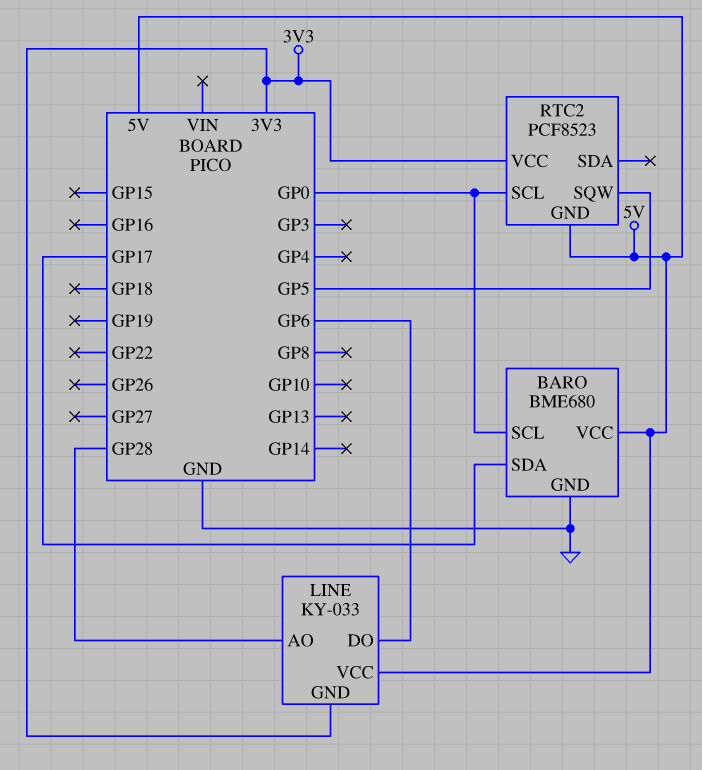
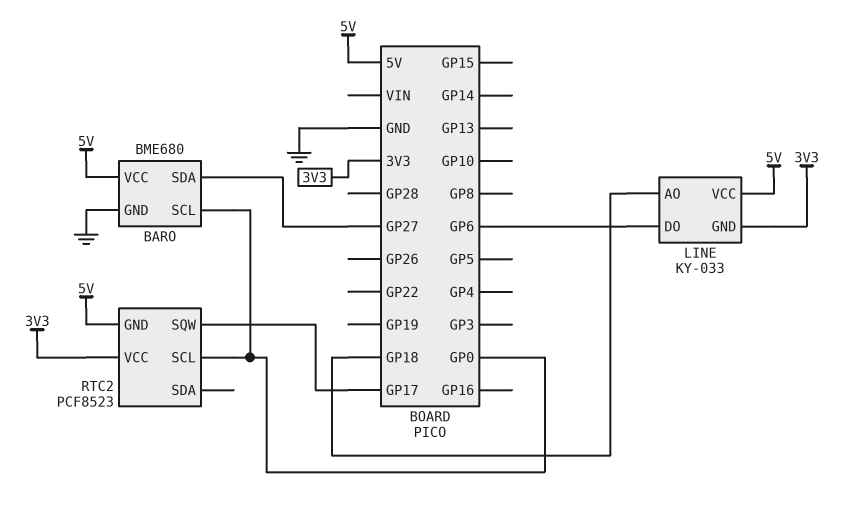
BARO pin SDA: GP17 -> GP27
LINE pin AO: GP28 -> GP18
RTC2 pin SQW: GP5 -> GP17

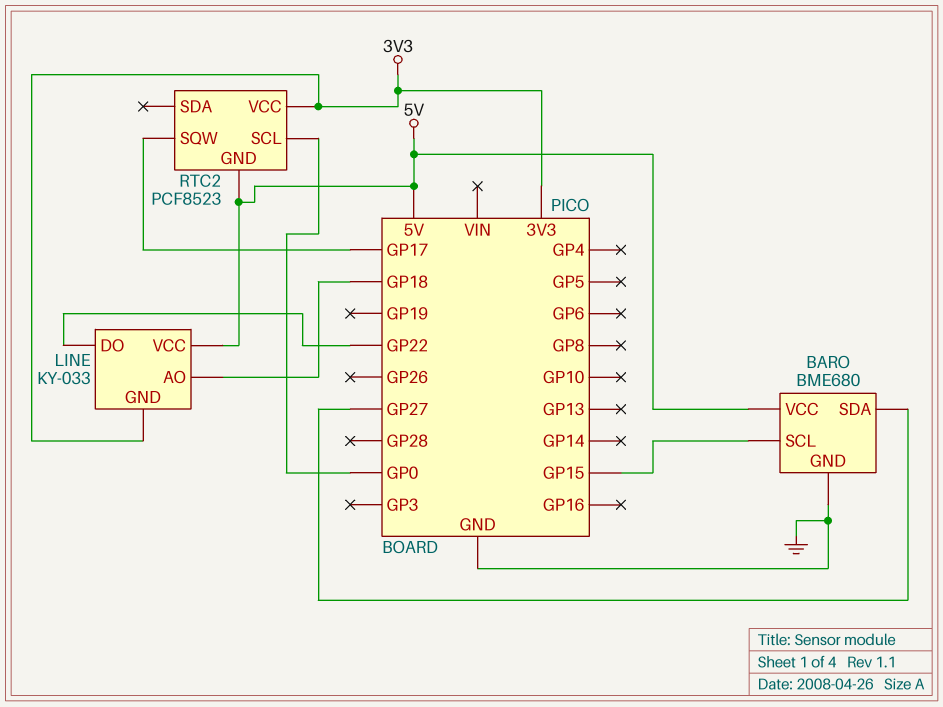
BARO pin SCL: GP0 -> GP15
LINE pin DO: GP6 -> GP22

